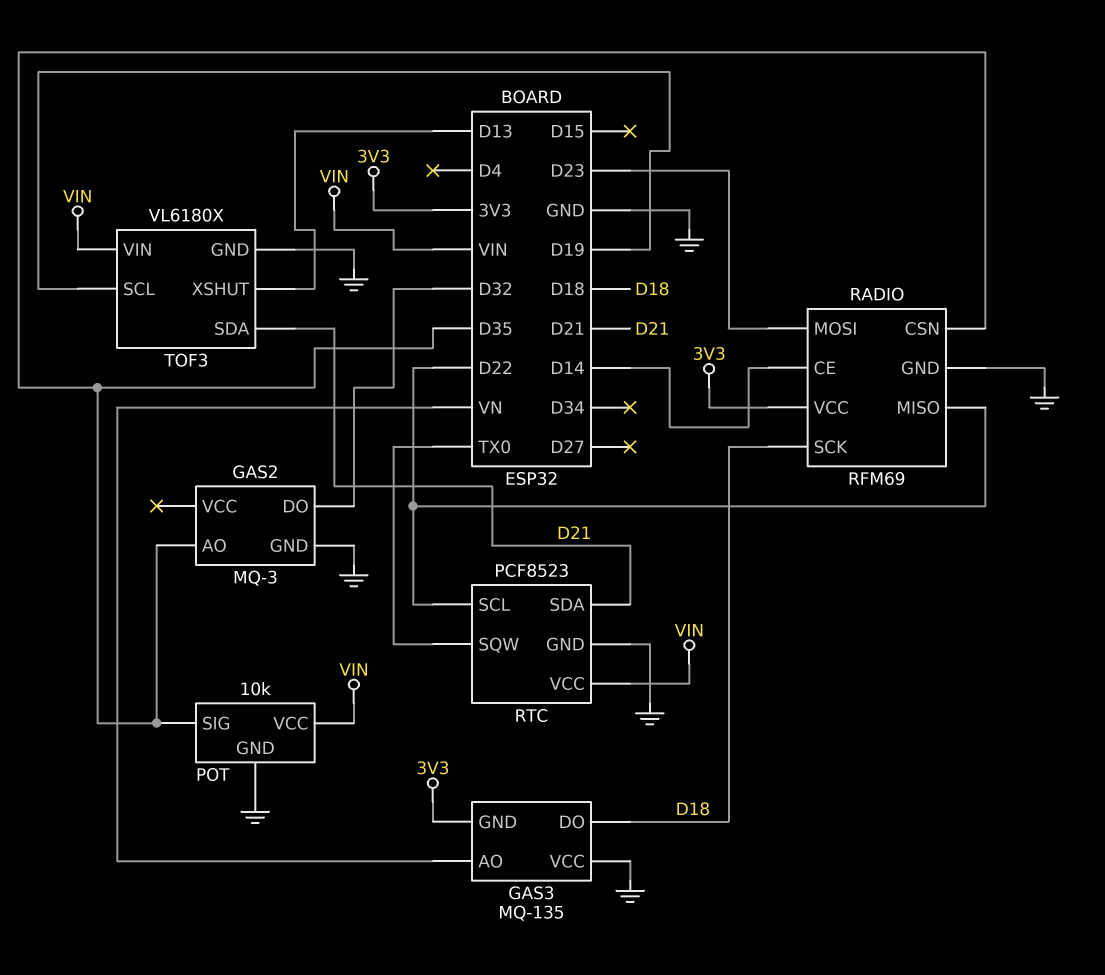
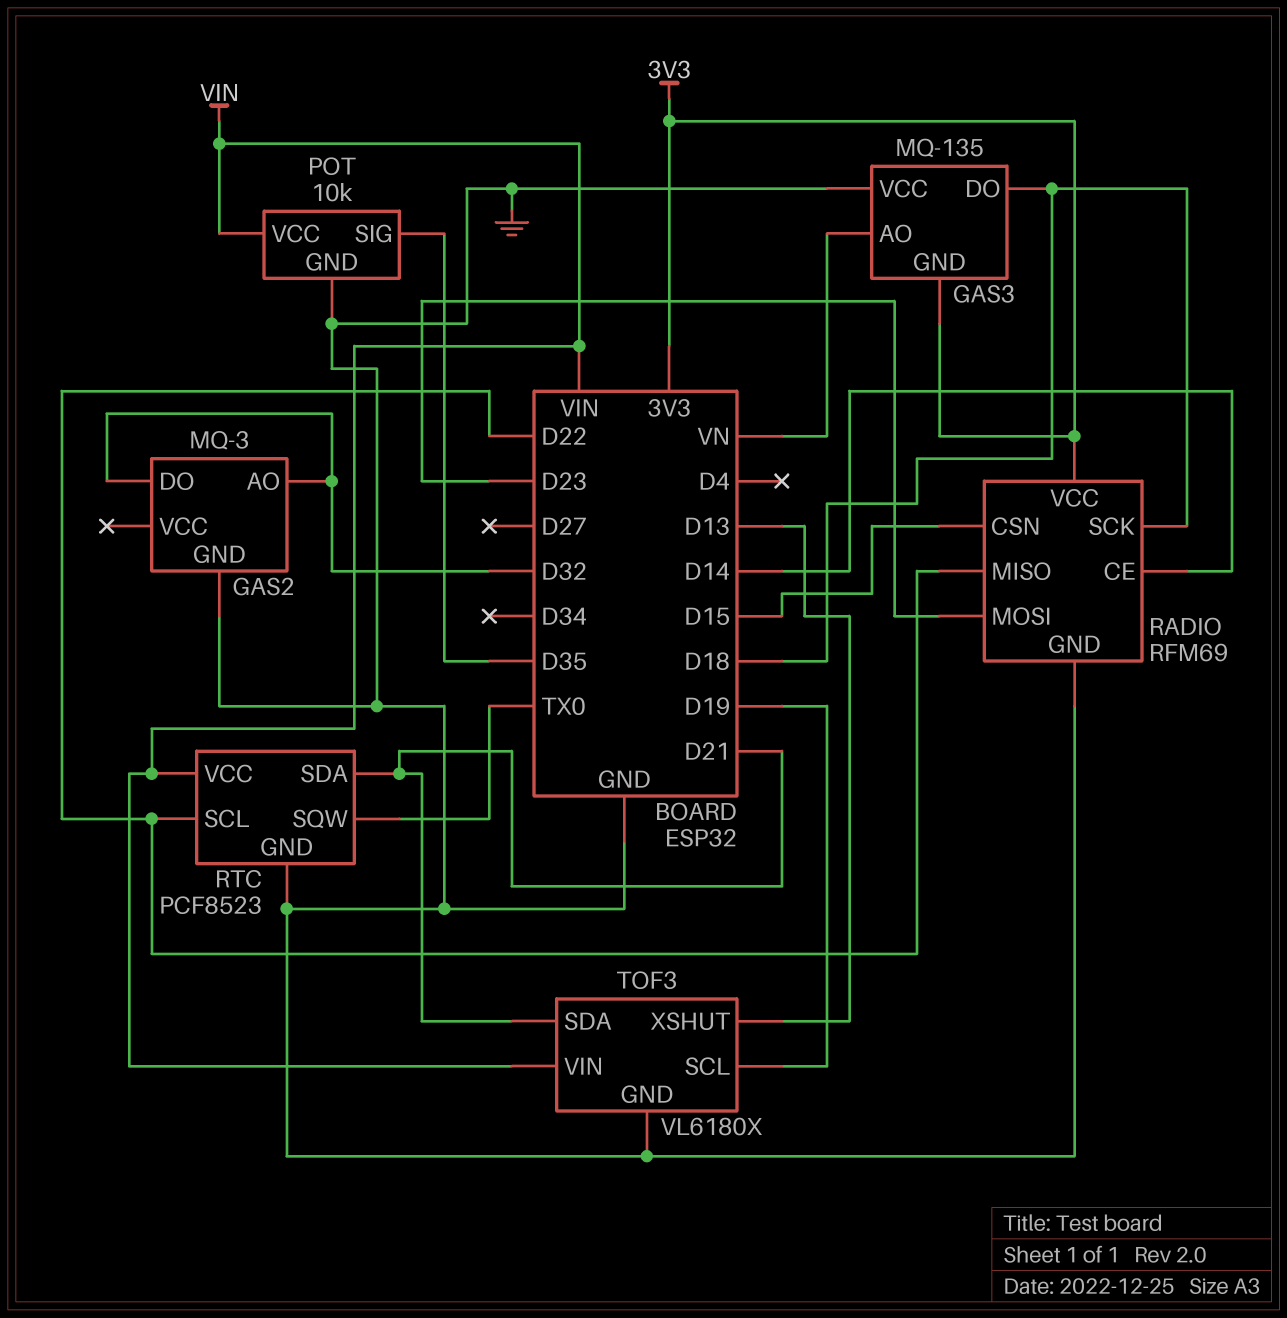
GAS2 pin AO: D35 -> D32
RADIO pin CSN: D35 -> D15

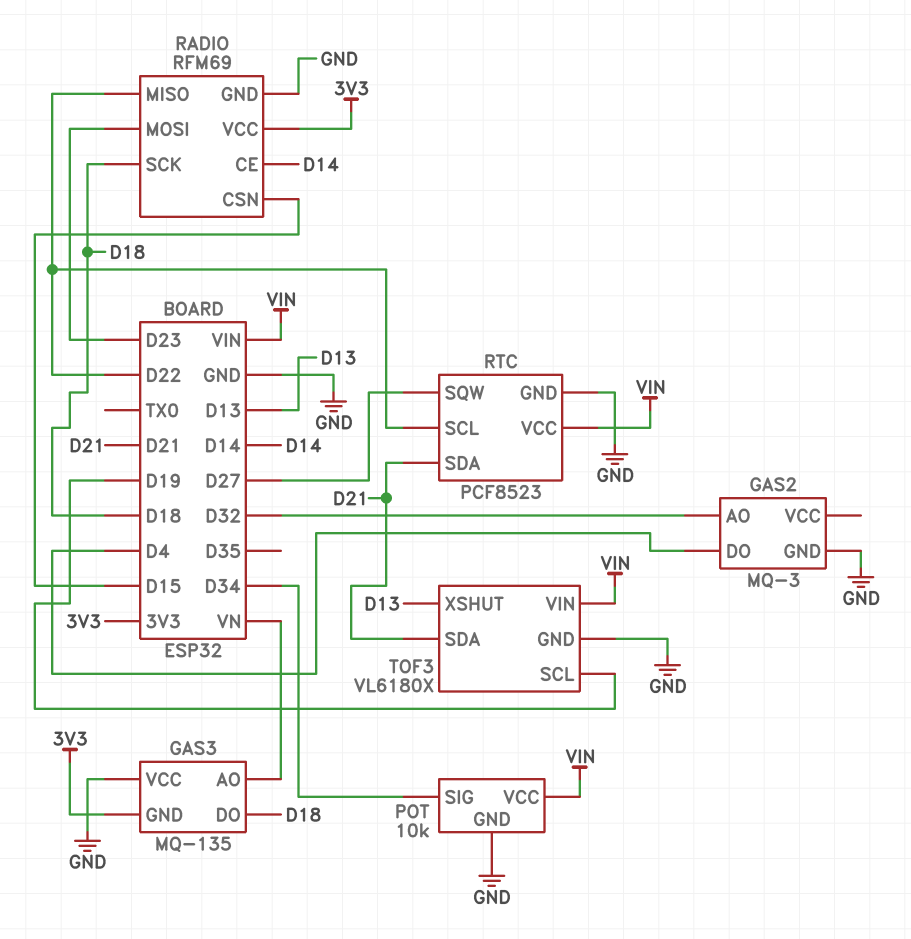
GAS2 pin DO: D32 -> D4
POT pin SIG: D35 -> D34
RTC pin SQW: TX0 -> D27

